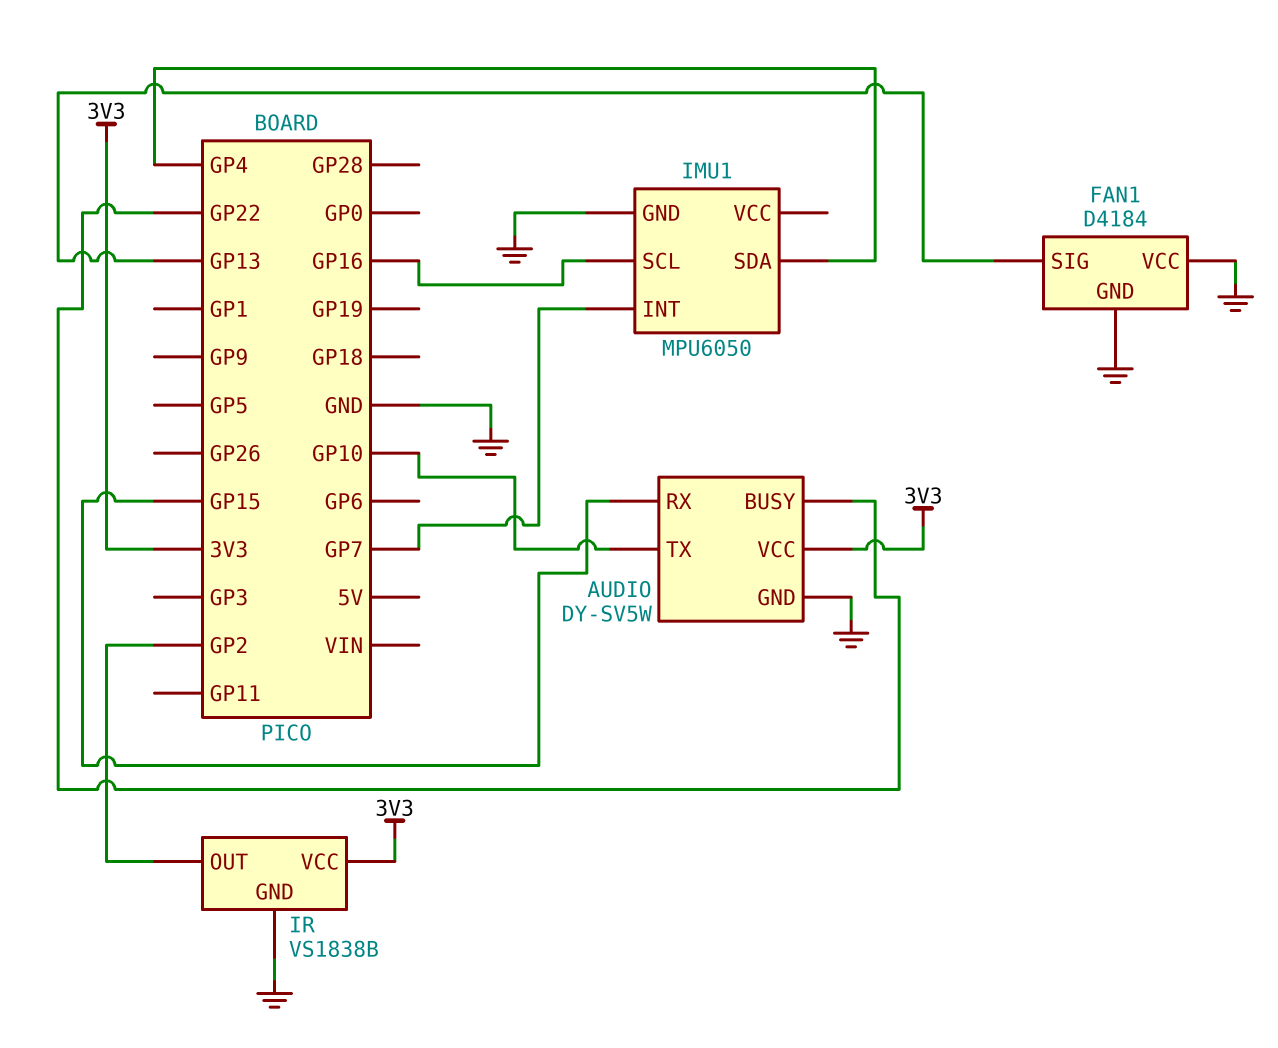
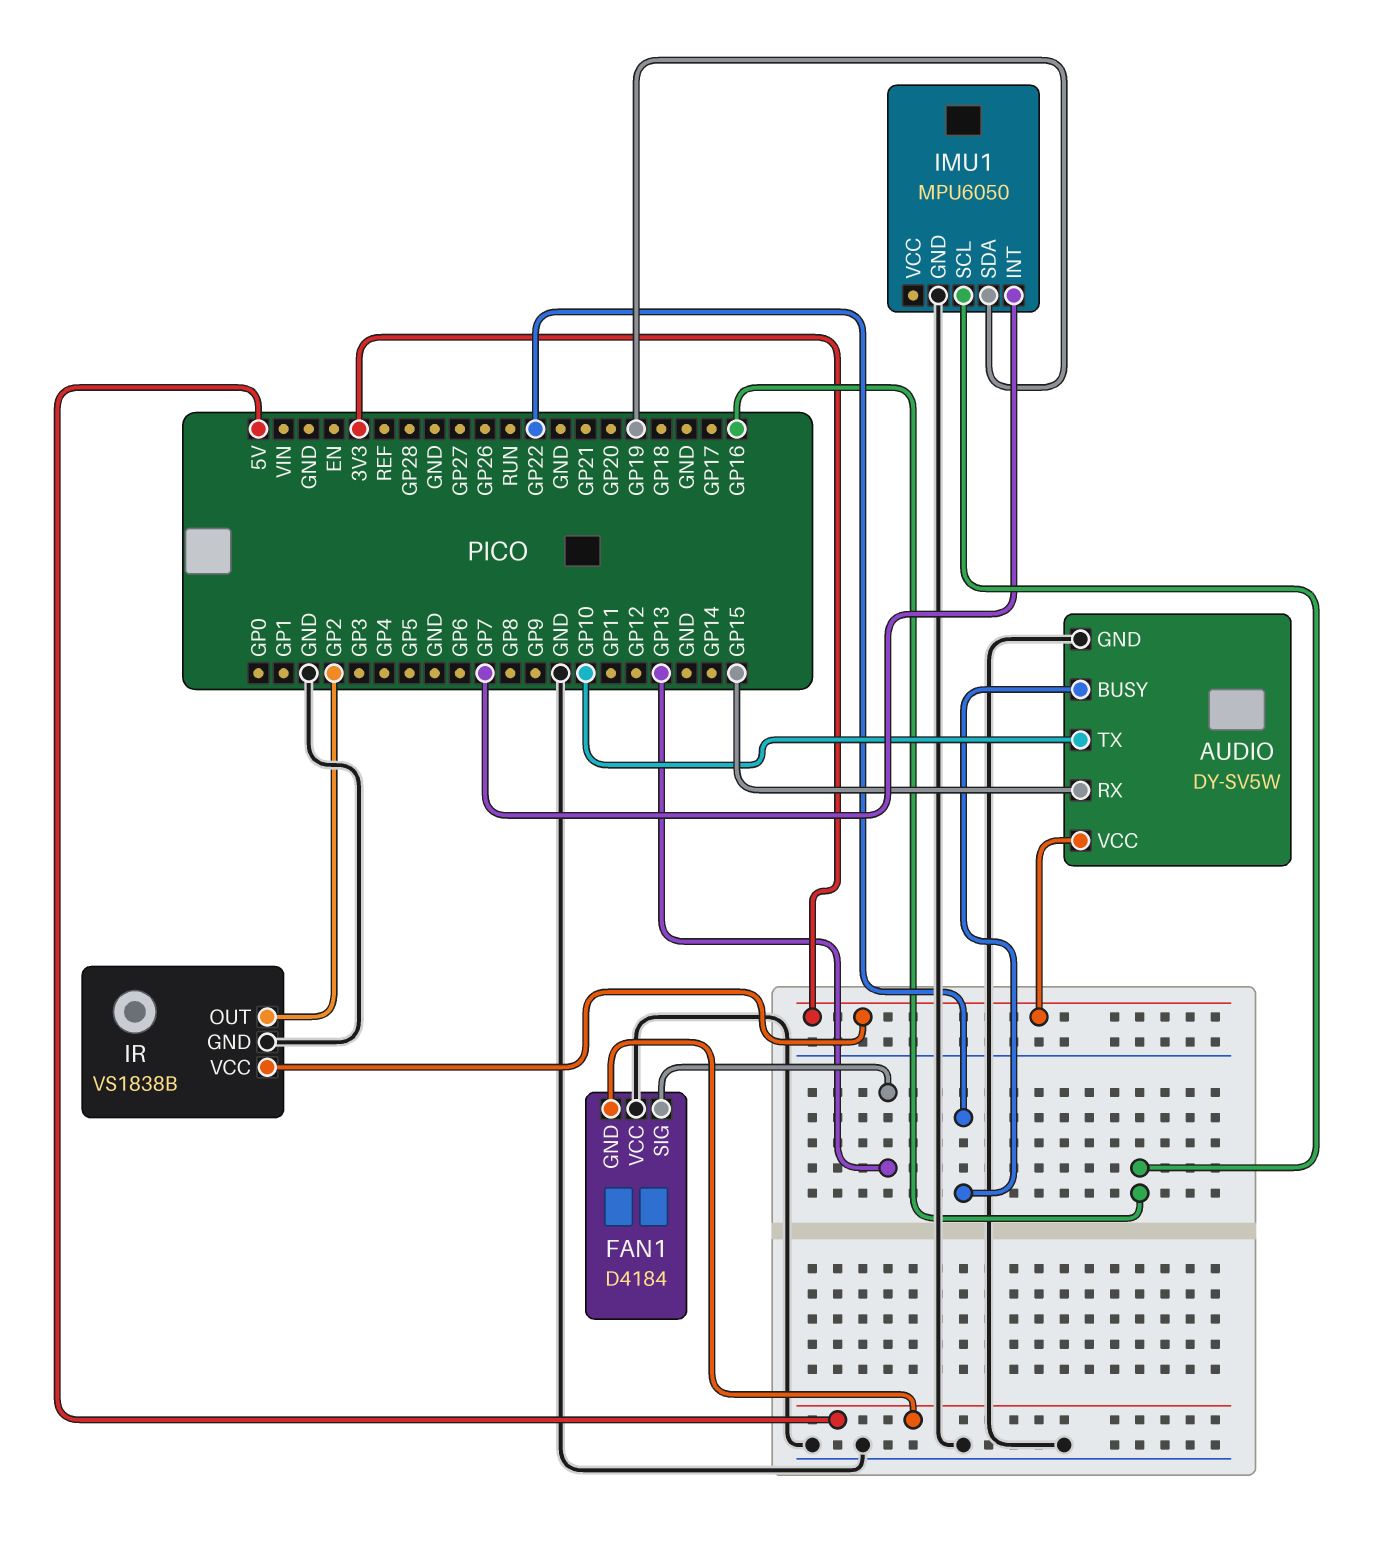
FAN1 pin GND: GND -> 5V
IMU1 pin SDA: GP4 -> GP19

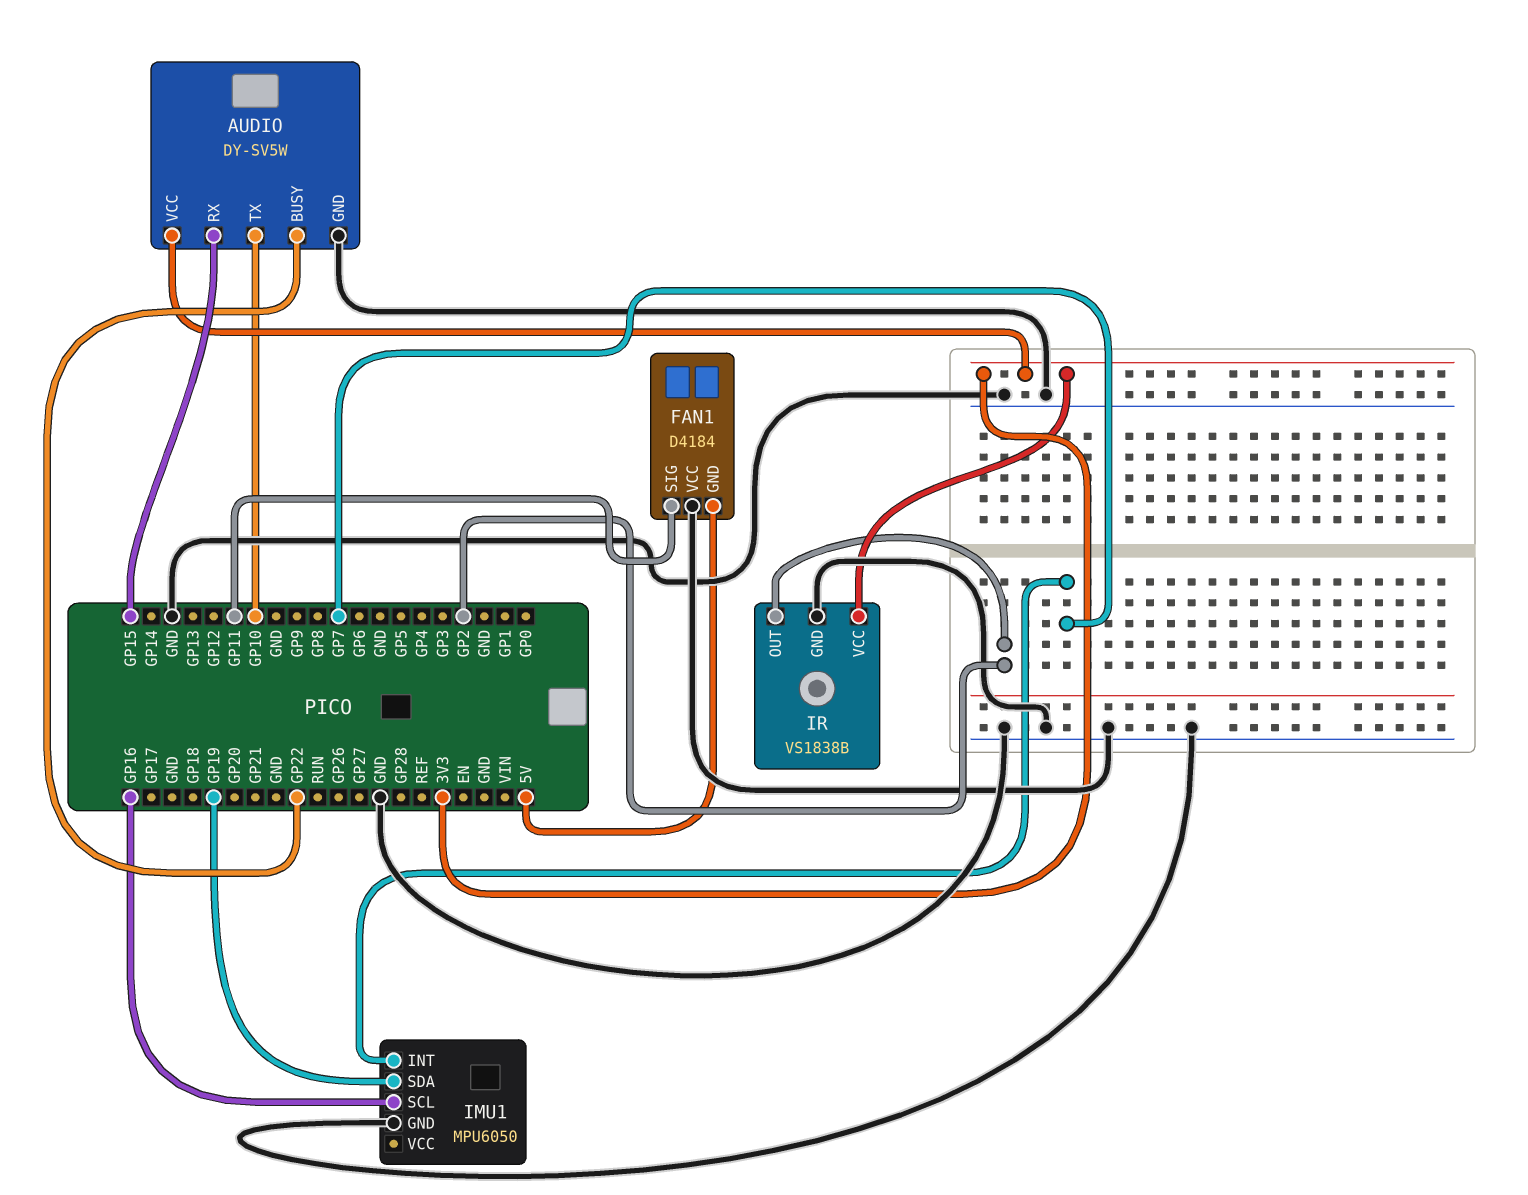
FAN1 pin SIG: GP13 -> GP11

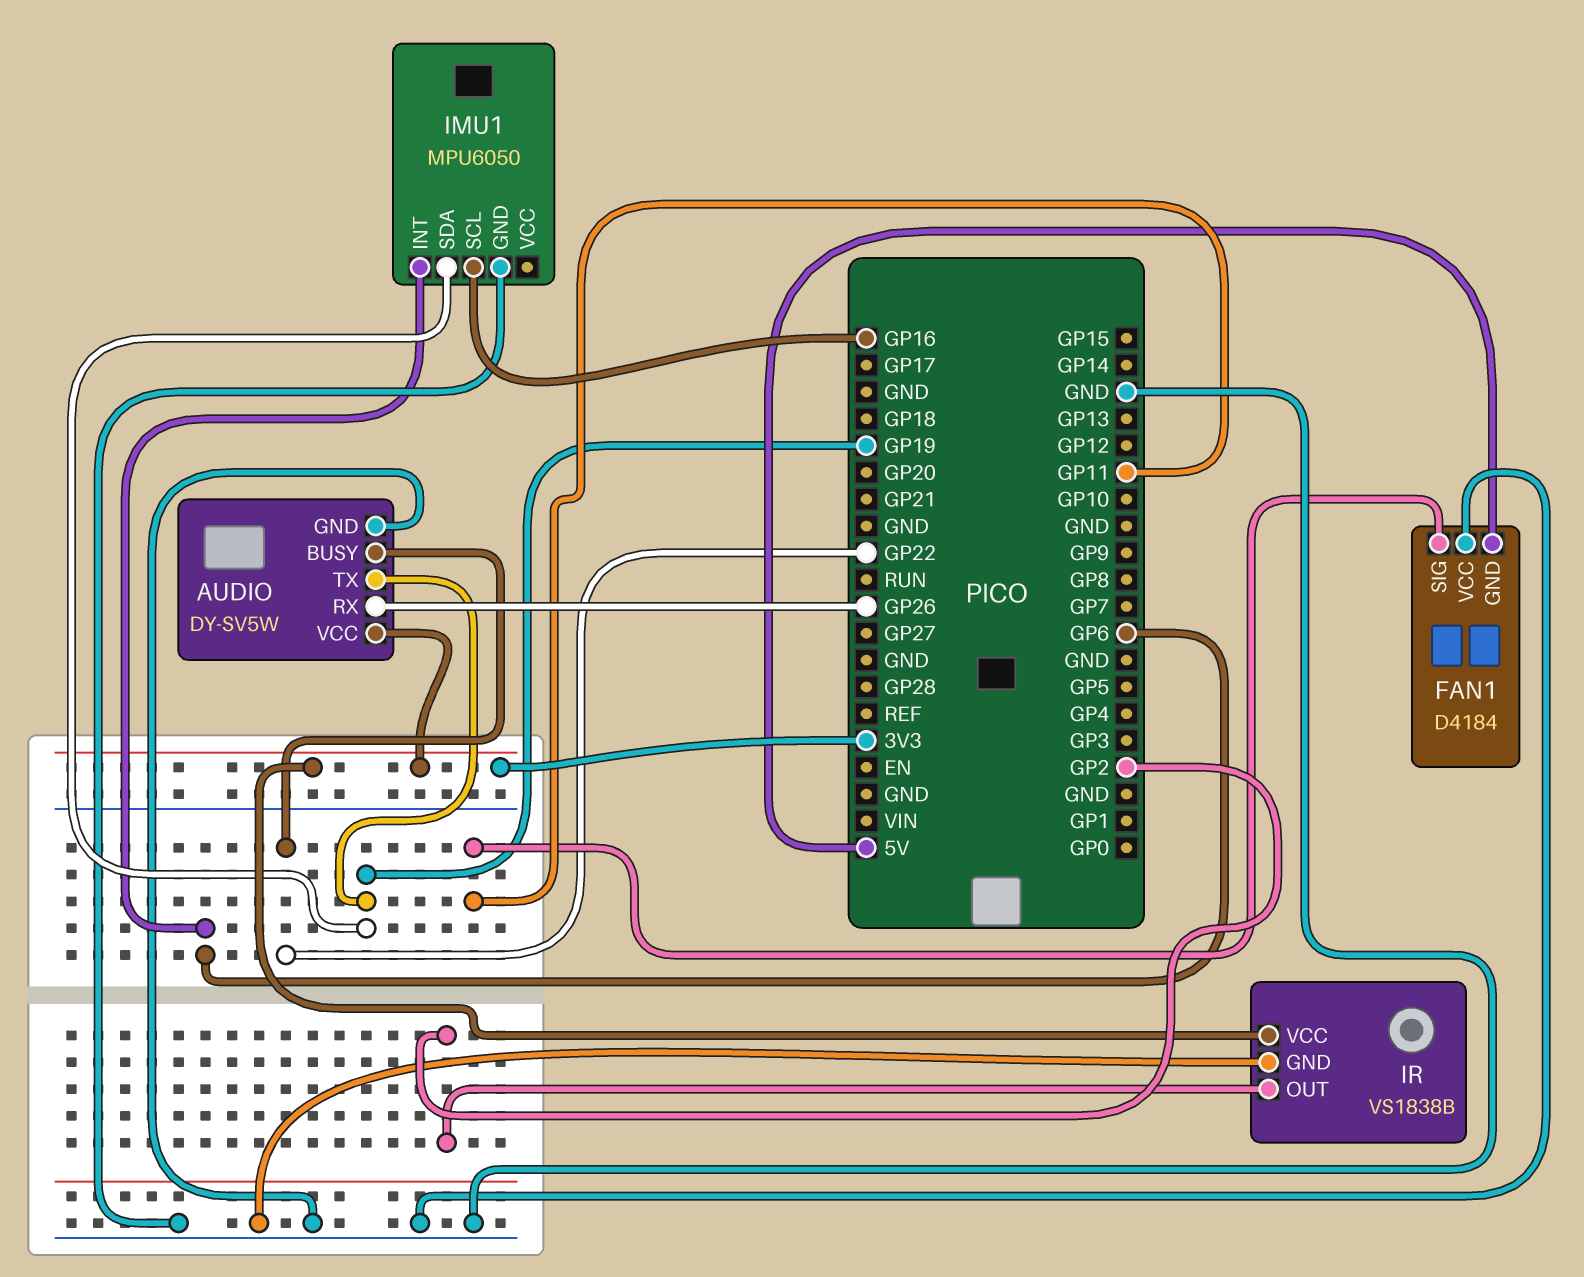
AUDIO pin RX: GP15 -> GP26
AUDIO pin TX: GP10 -> GP19
IMU1 pin INT: GP7 -> GP6

